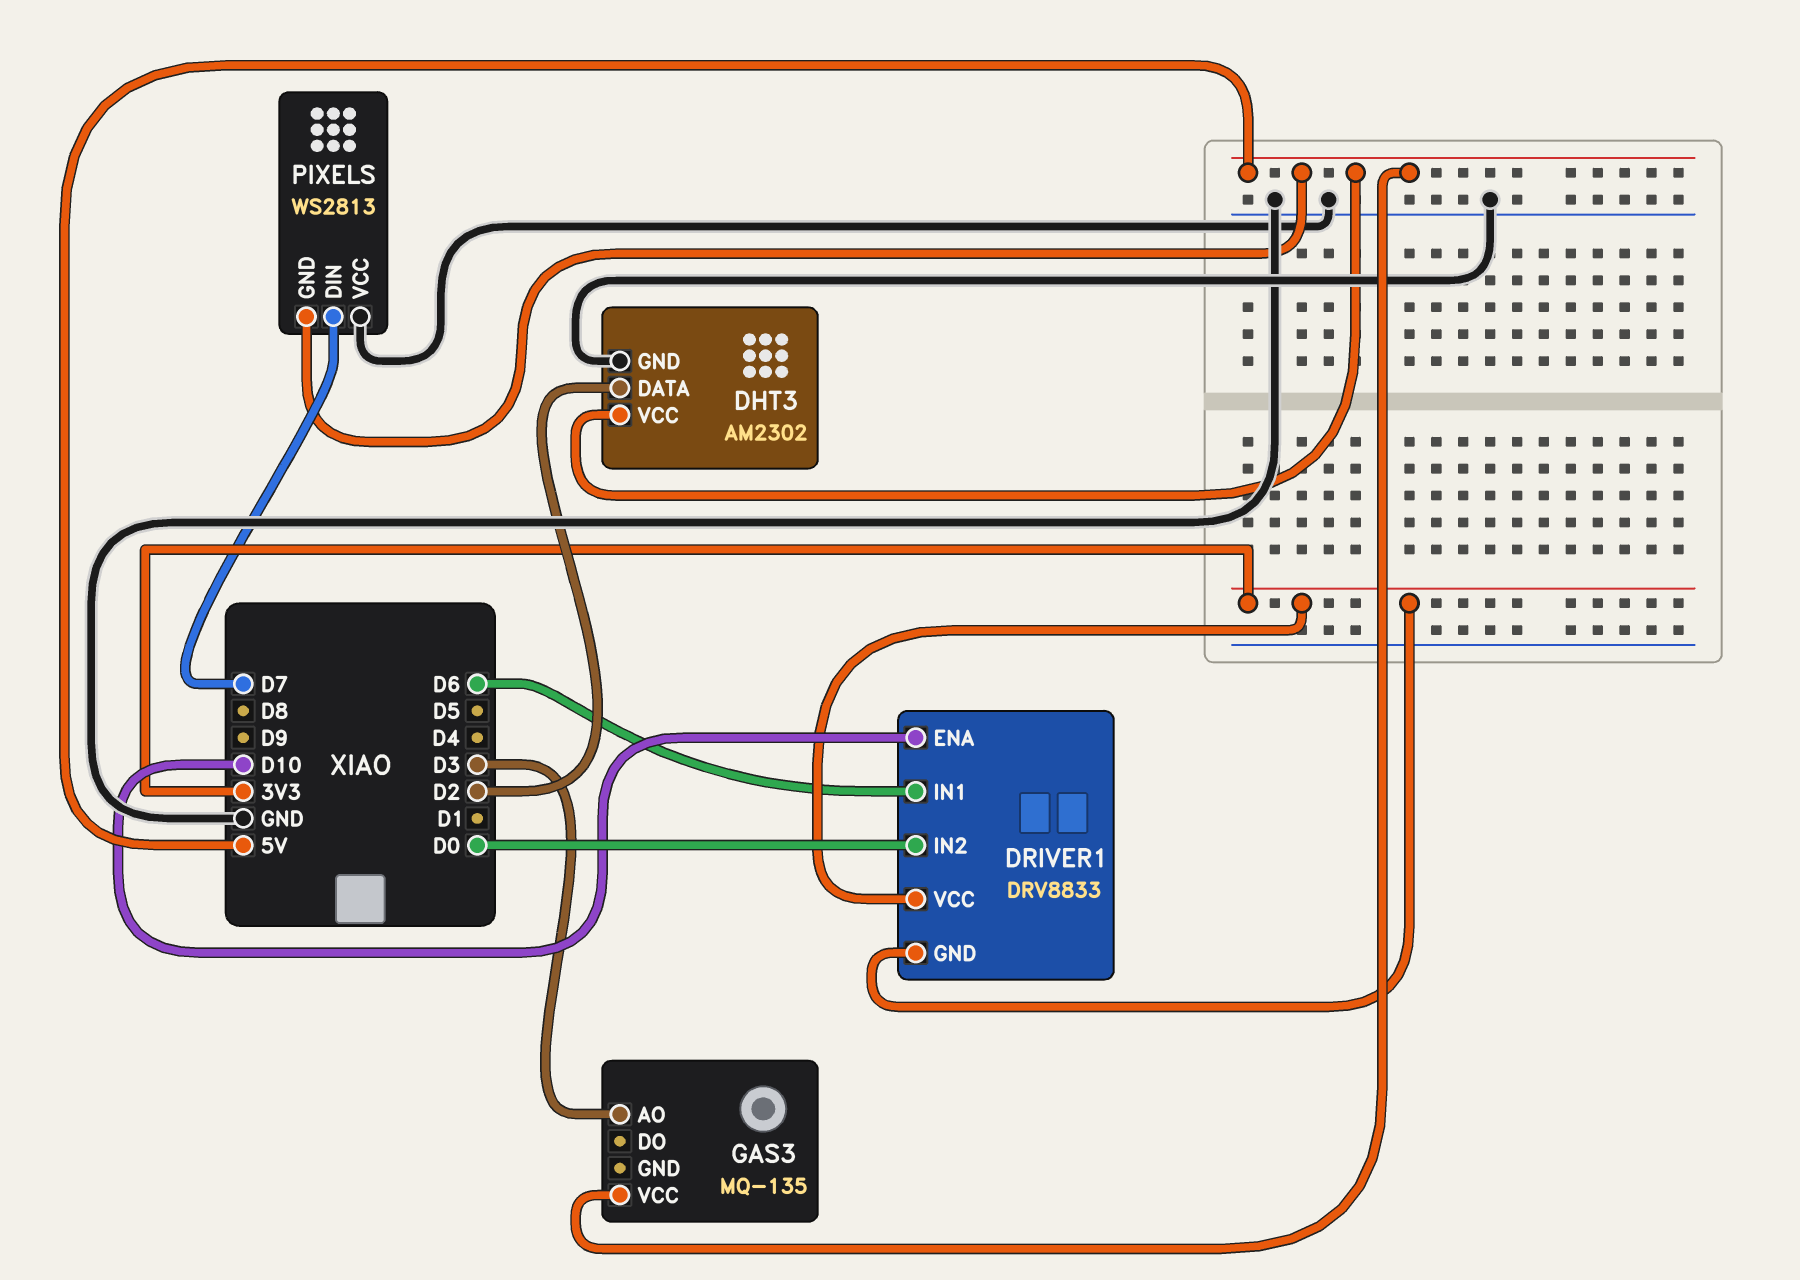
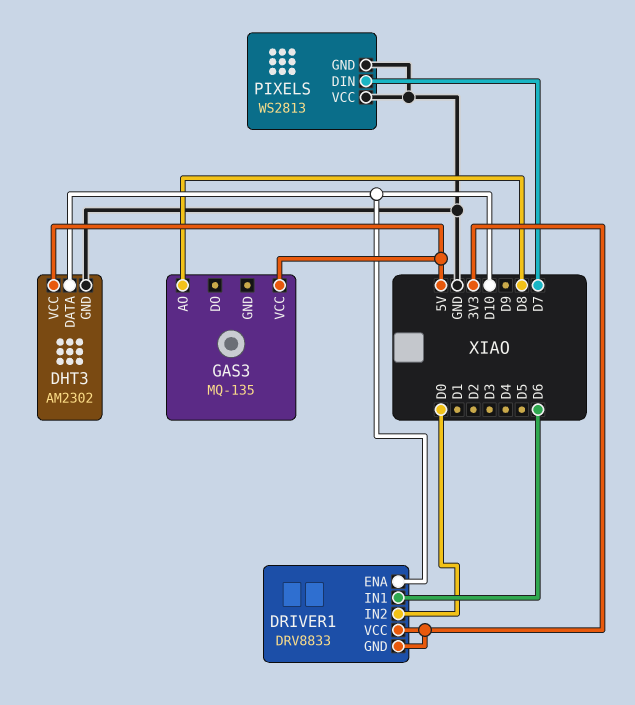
DHT3 pin DATA: D2 -> D10
GAS3 pin AO: D3 -> D8
PIXELS pin GND: 5V -> GND

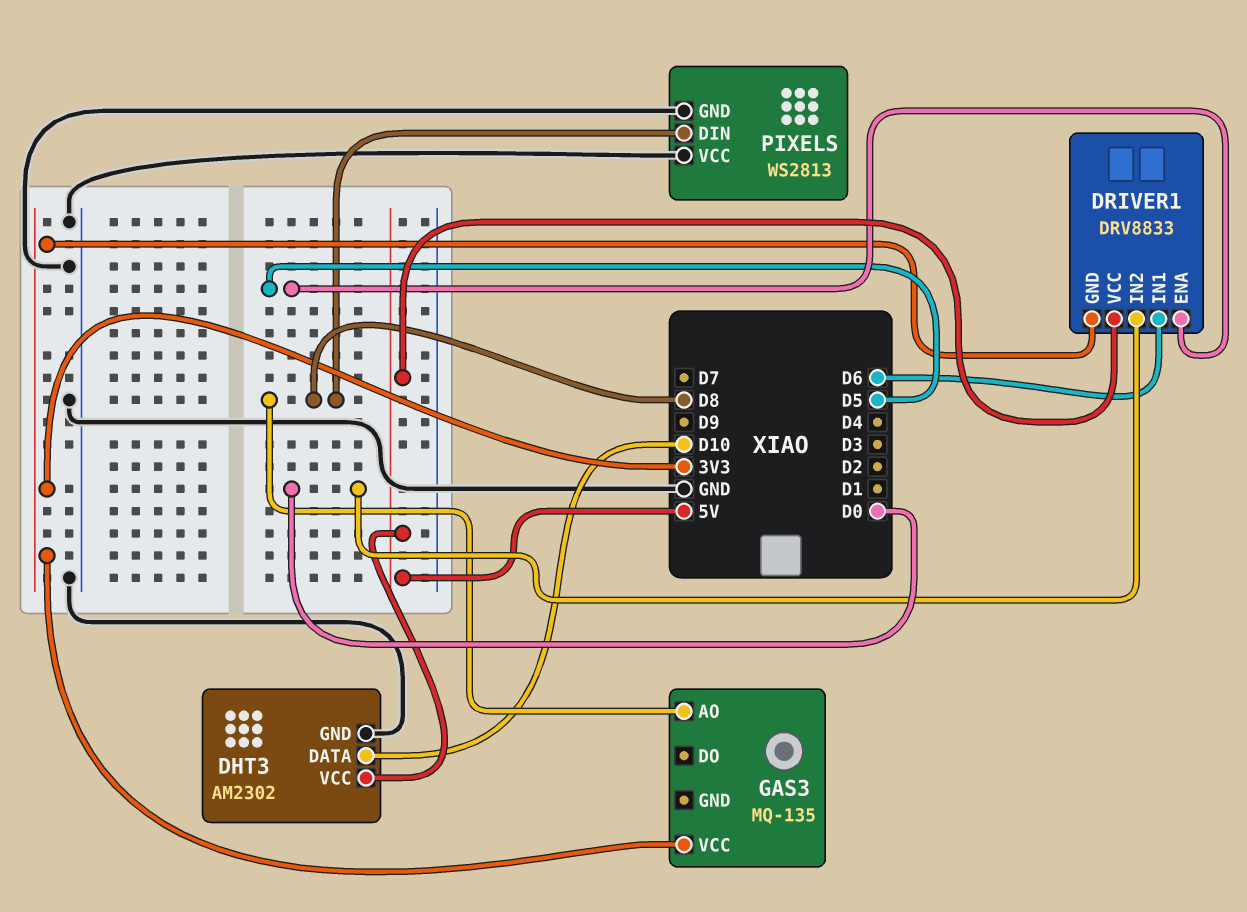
DRIVER1 pin ENA: D10 -> D5
DRIVER1 pin VCC: 3V3 -> 5V
GAS3 pin VCC: 5V -> 3V3
PIXELS pin DIN: D7 -> D8

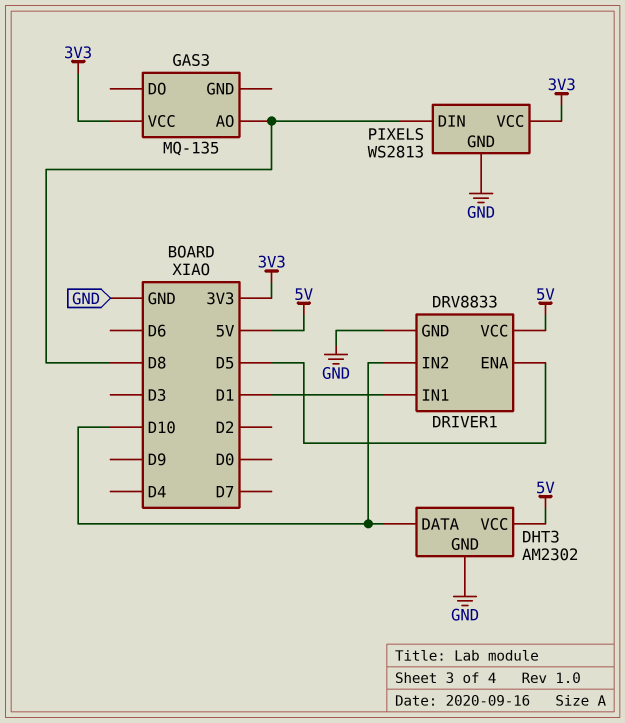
DRIVER1 pin GND: 3V3 -> GND
DRIVER1 pin IN1: D6 -> D1
DRIVER1 pin IN2: D0 -> D10
PIXELS pin VCC: GND -> 3V3

